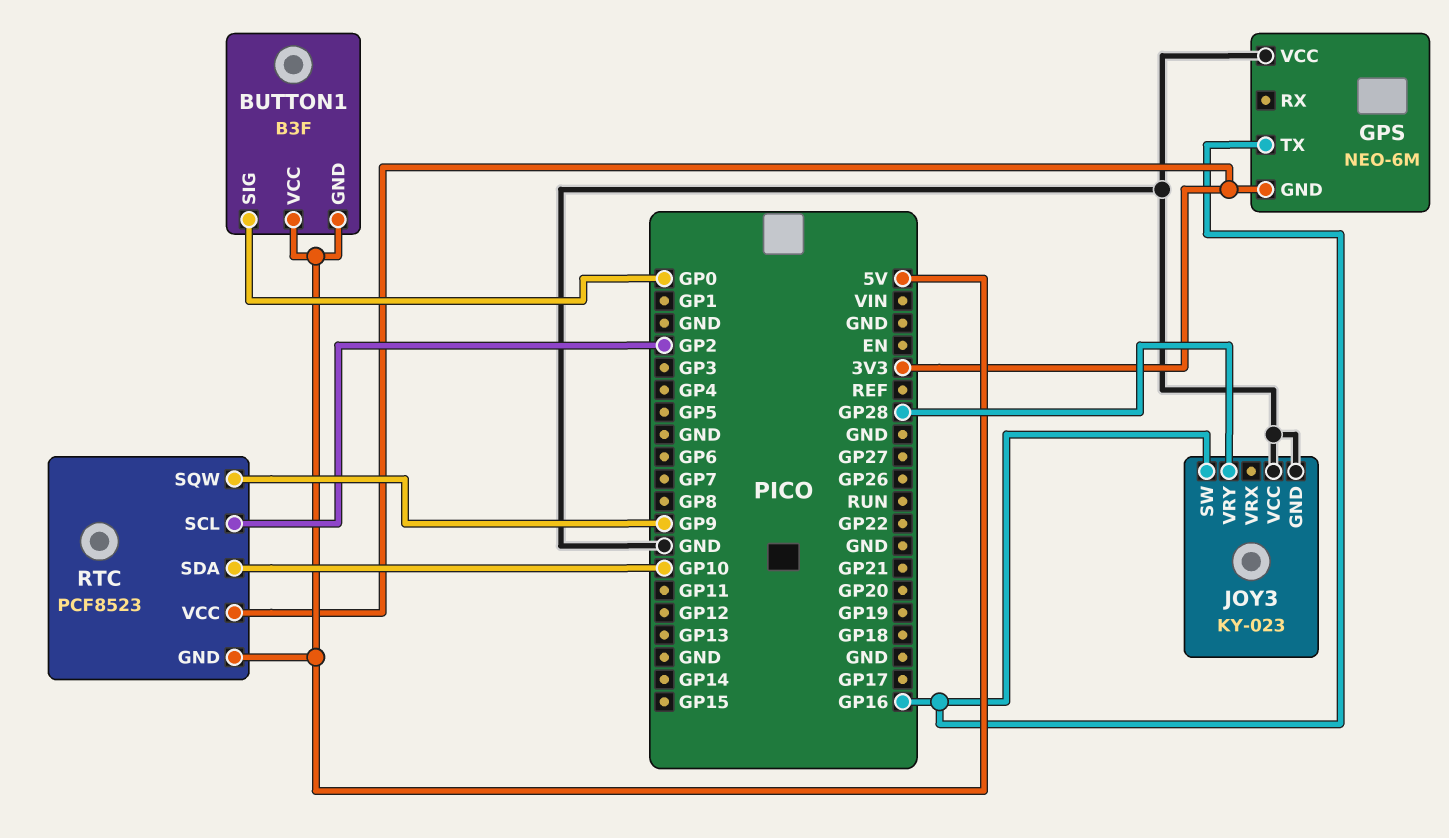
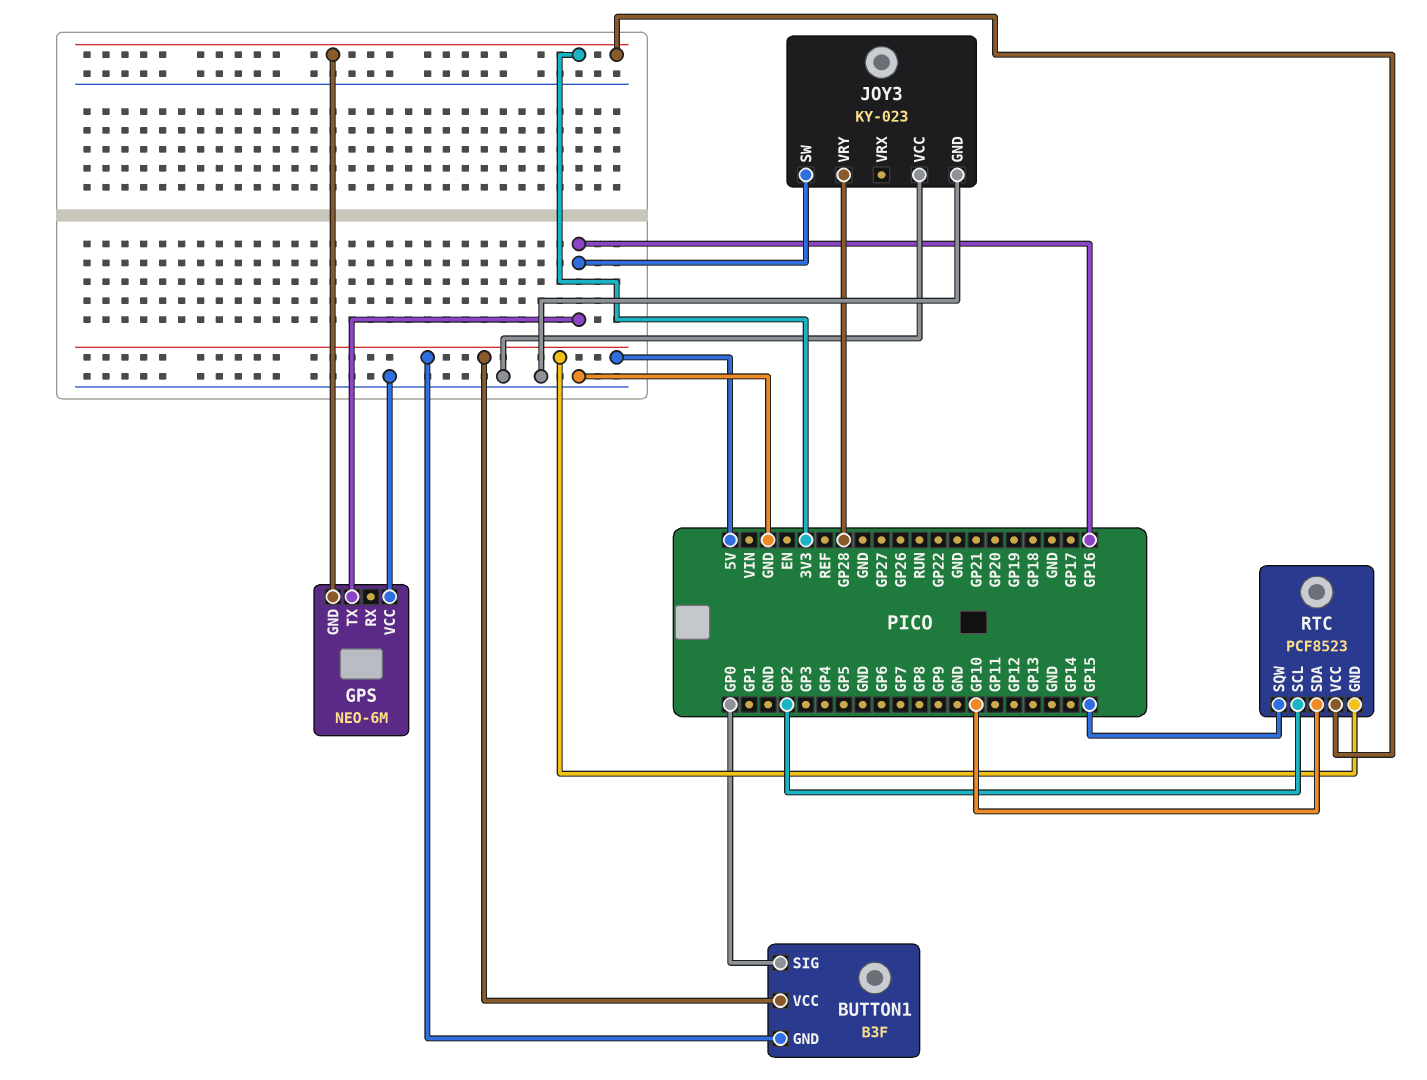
RTC pin SQW: GP9 -> GP15

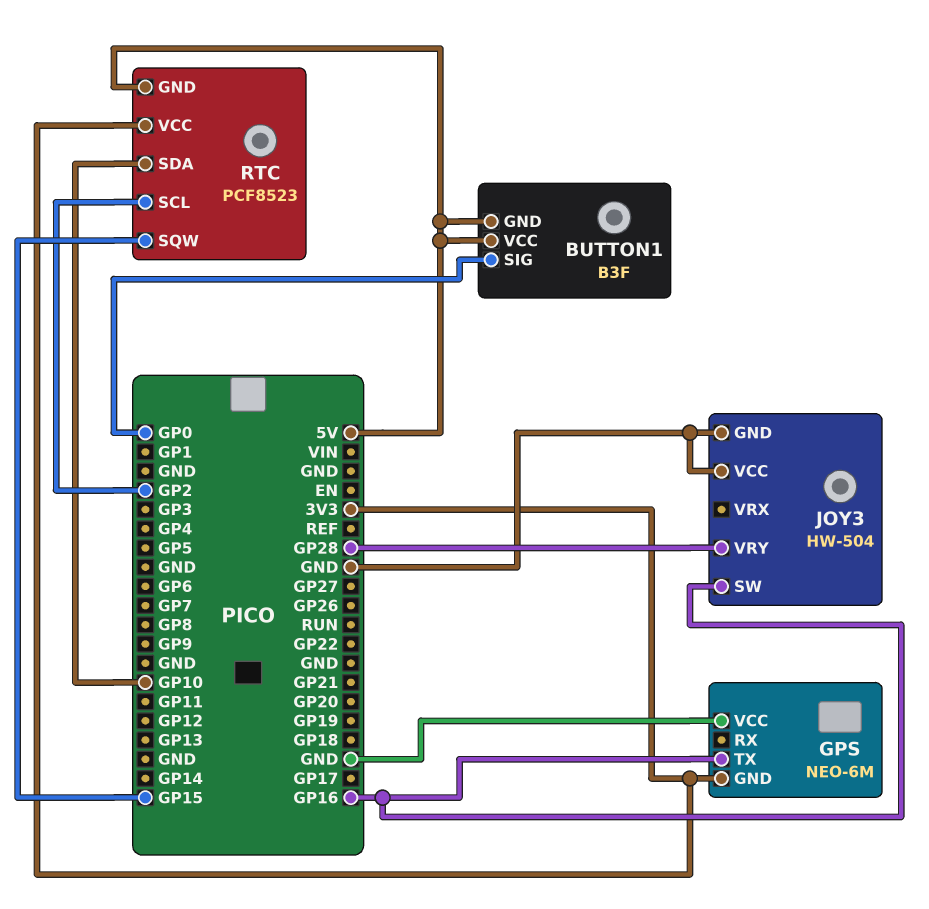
JOY3: KY-023 -> HW-504

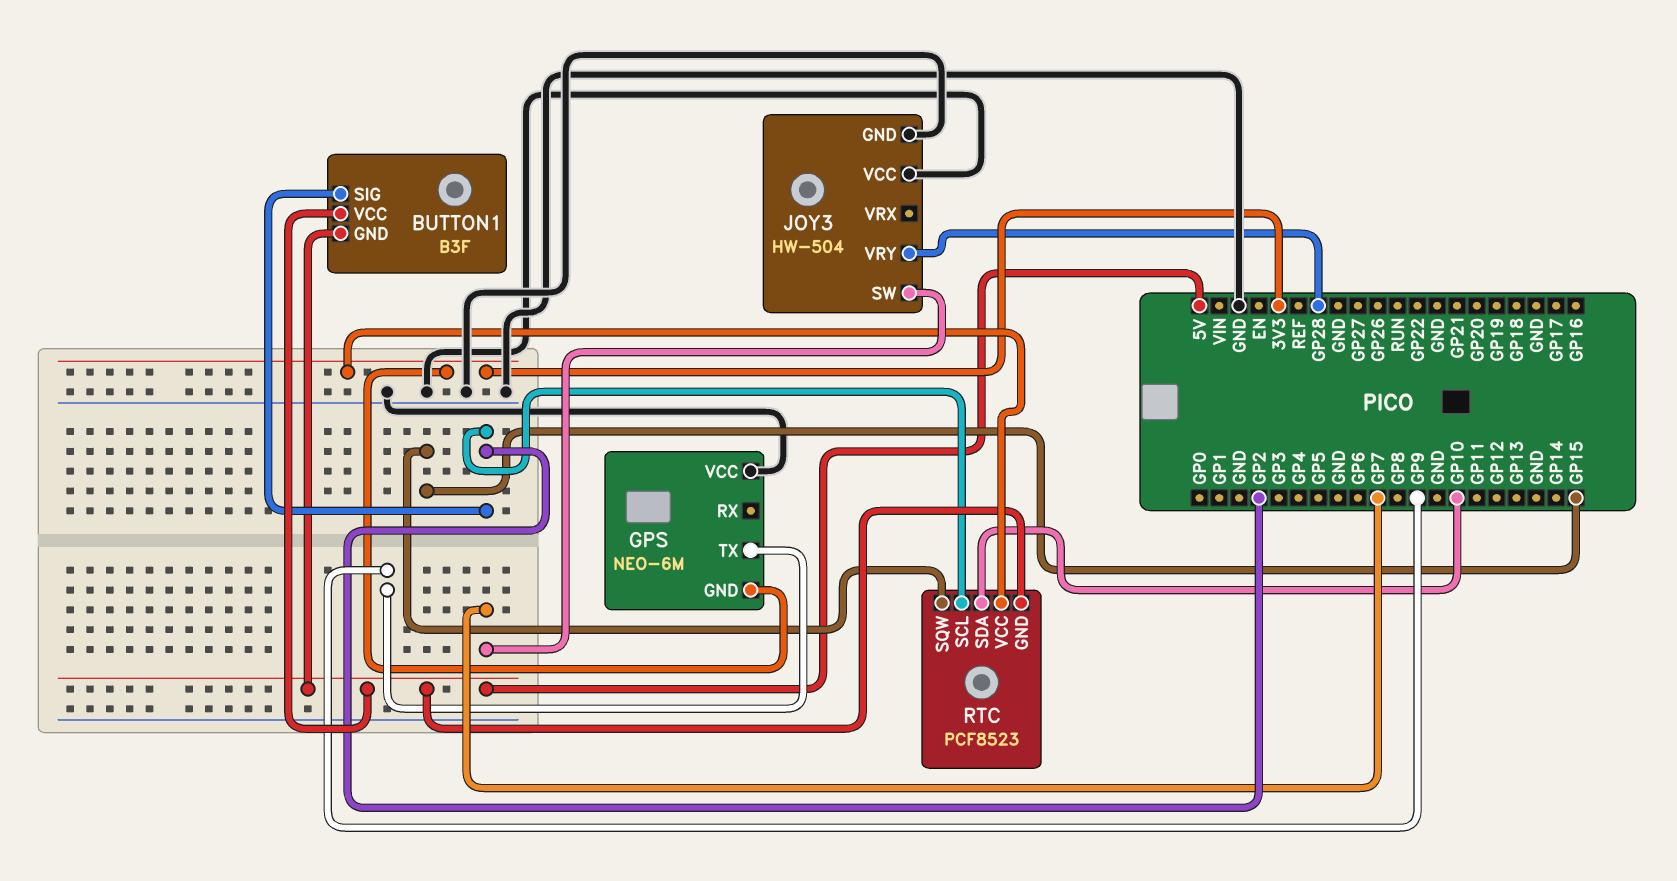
BUTTON1 pin SIG: GP0 -> GP2
GPS pin TX: GP16 -> GP9
JOY3 pin SW: GP16 -> GP7

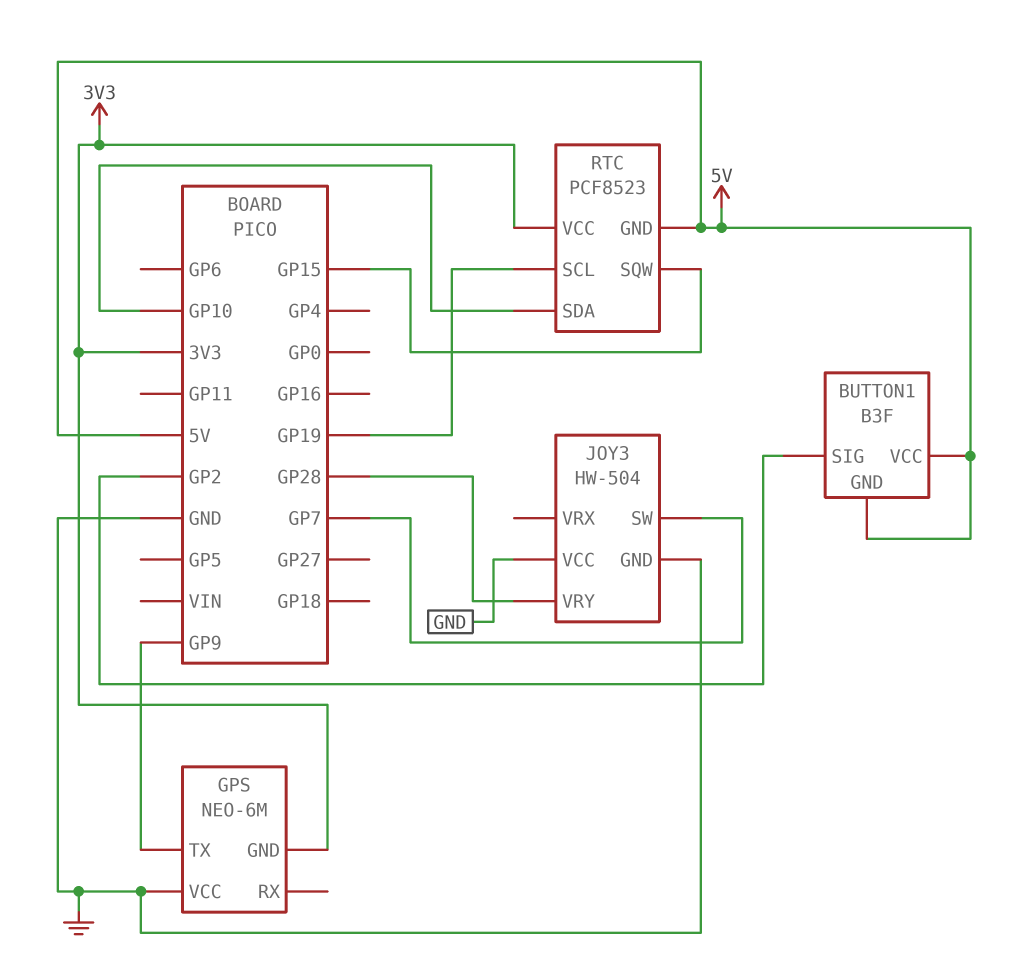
RTC pin SCL: GP2 -> GP19

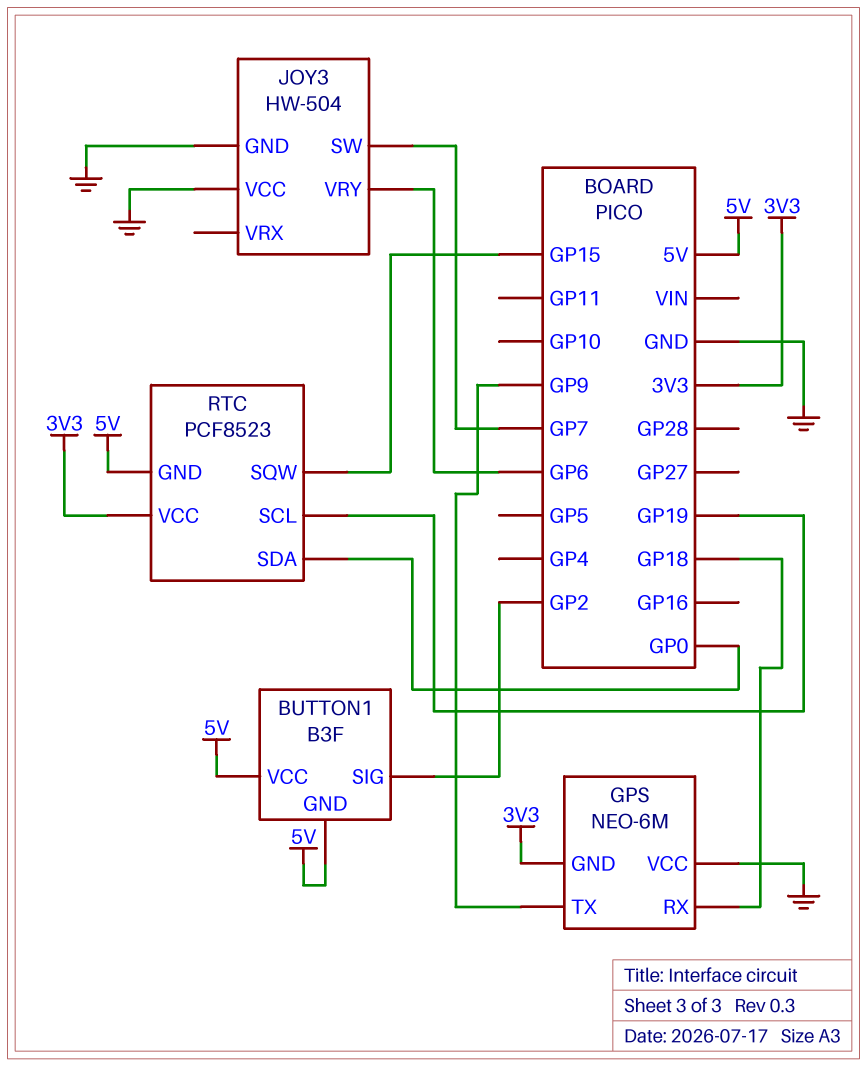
GPS pin RX: none -> GP18
JOY3 pin VRY: GP28 -> GP6
RTC pin SDA: GP10 -> GP0

